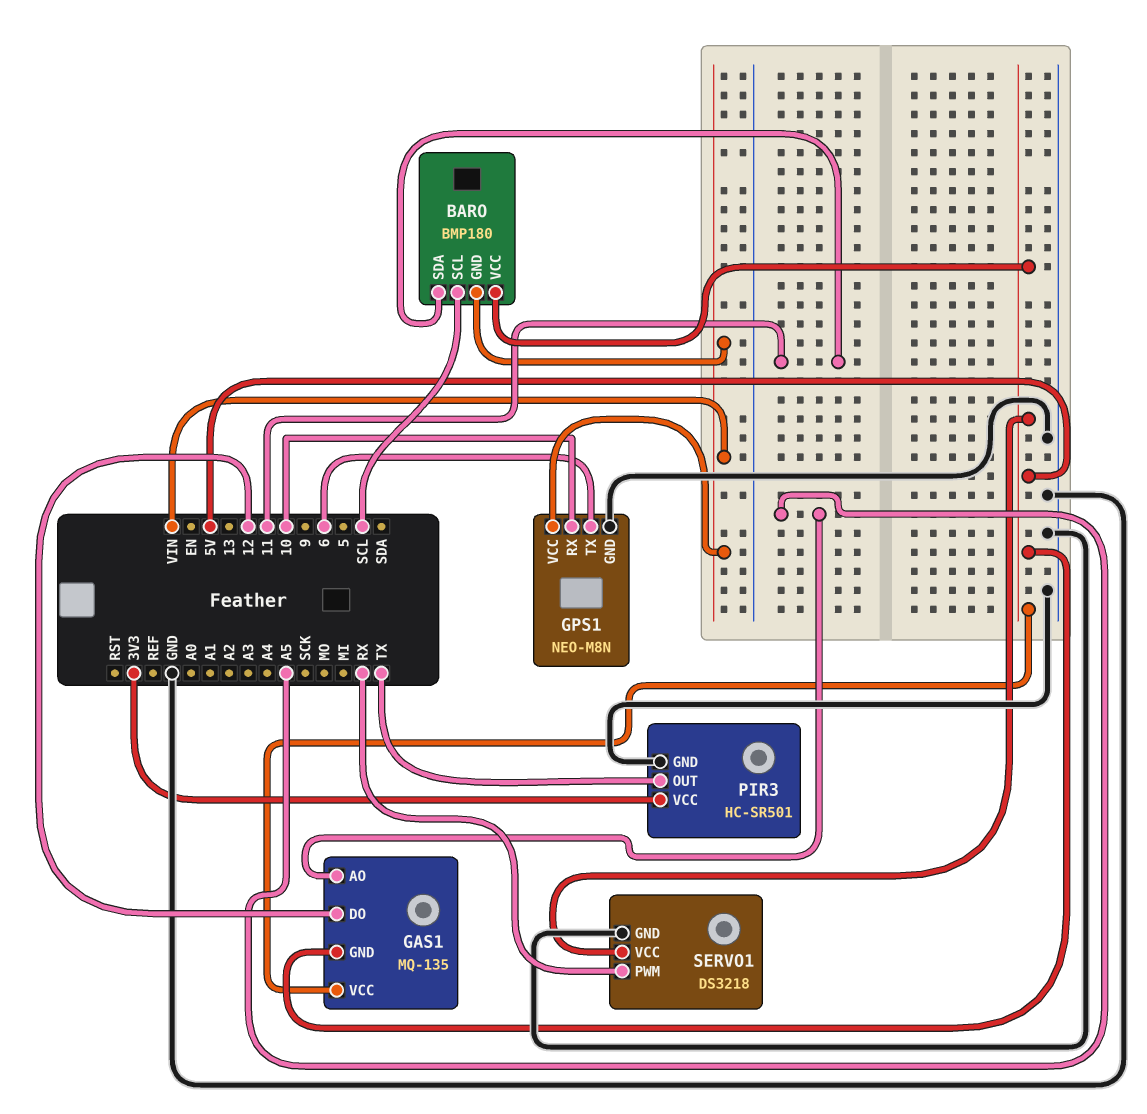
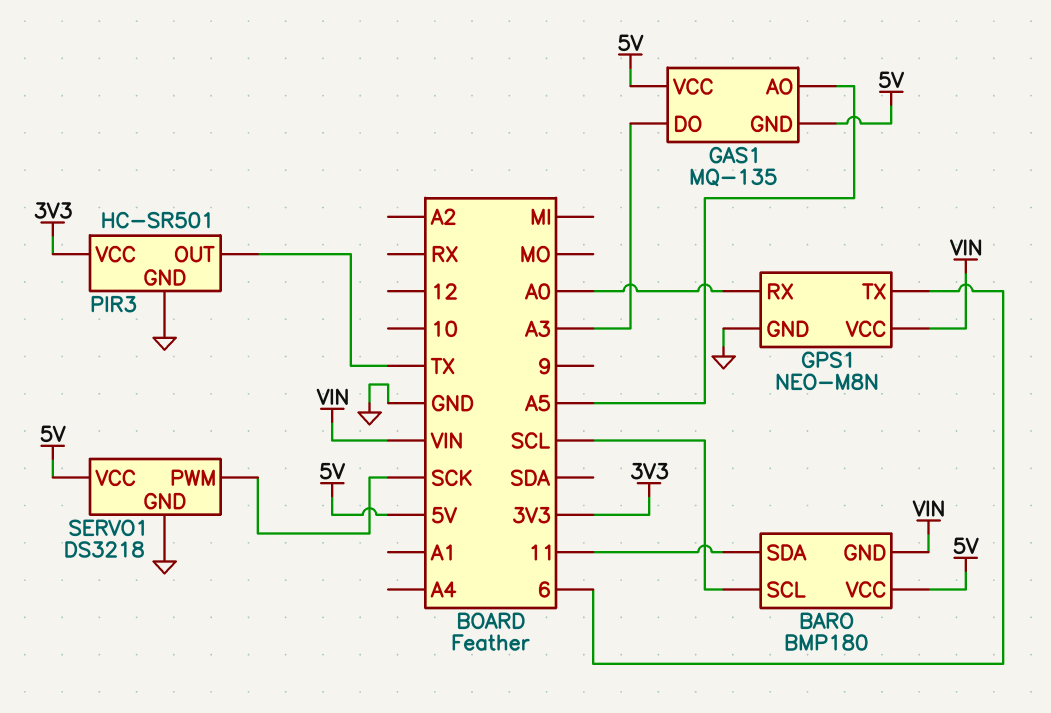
GAS1 pin DO: 12 -> A3
GPS1 pin RX: 10 -> A0
SERVO1 pin PWM: RX -> SCK

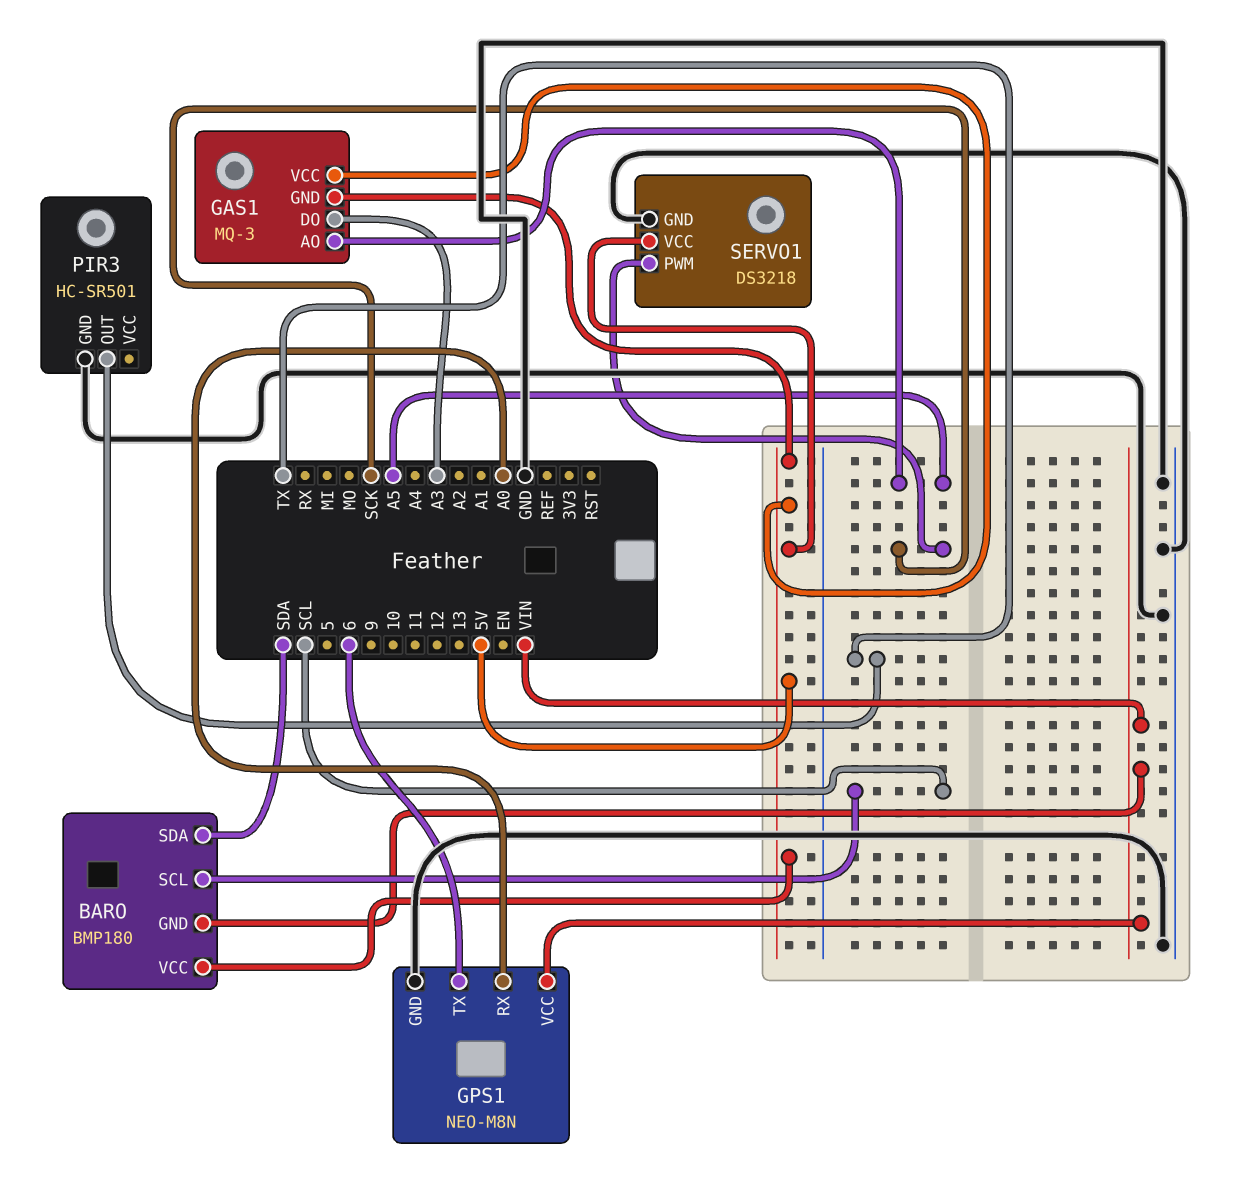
BARO pin SDA: 11 -> SDA
GAS1: MQ-135 -> MQ-3
PIR3 pin VCC: 3V3 -> none

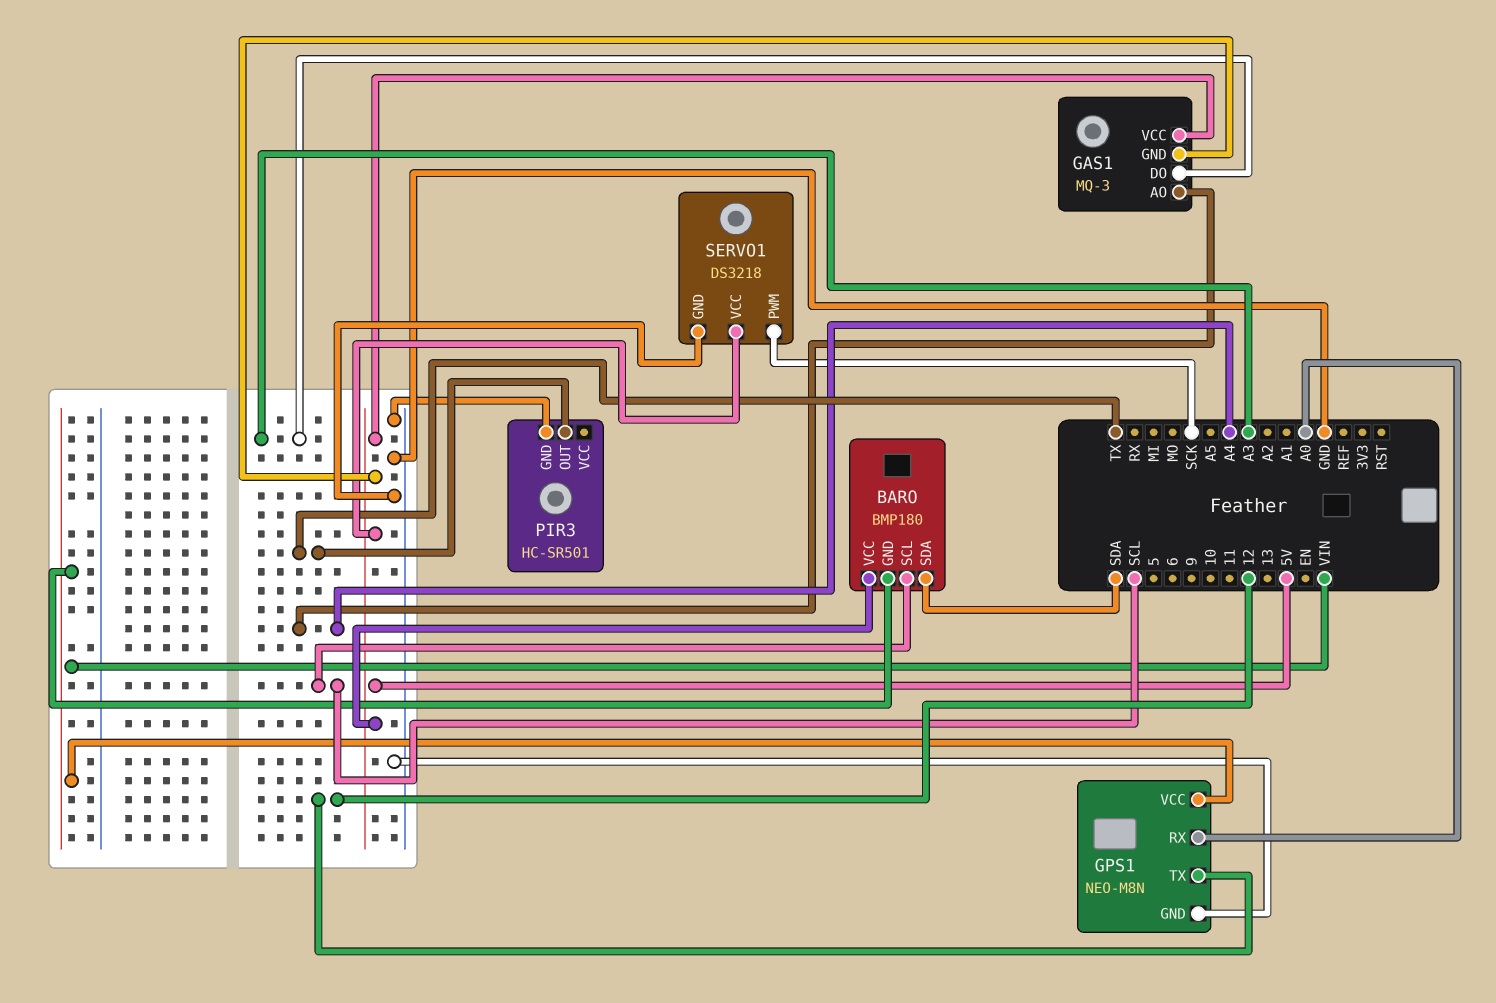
GAS1 pin AO: A5 -> A4
GPS1 pin TX: 6 -> 12

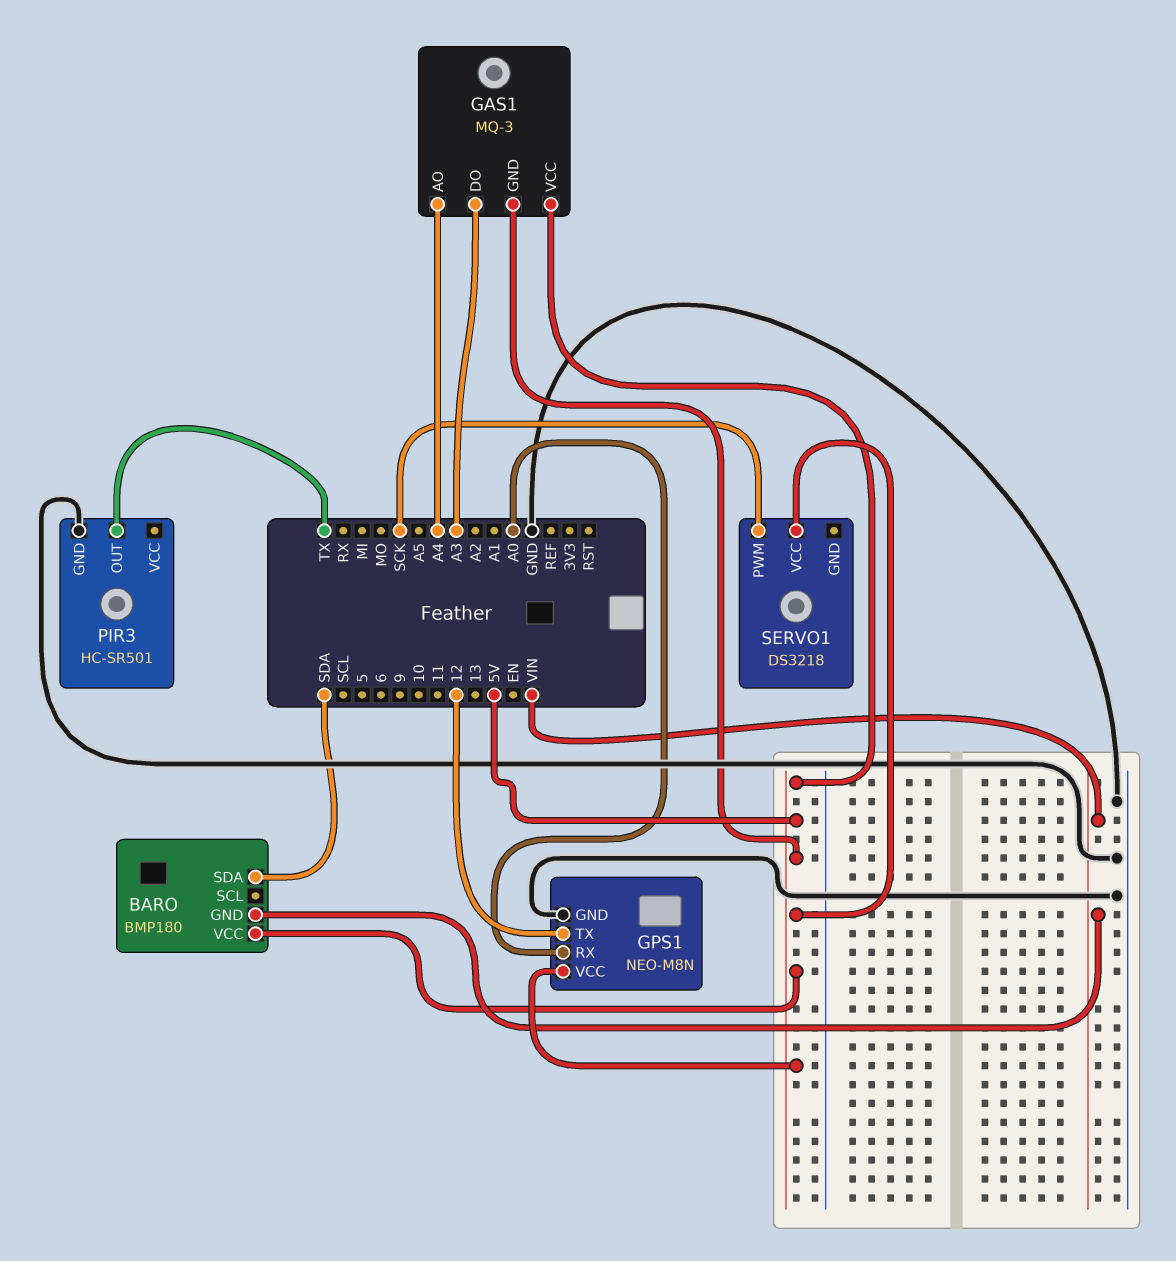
BARO pin SCL: SCL -> none
GPS1 pin VCC: VIN -> 5V
SERVO1 pin GND: GND -> none

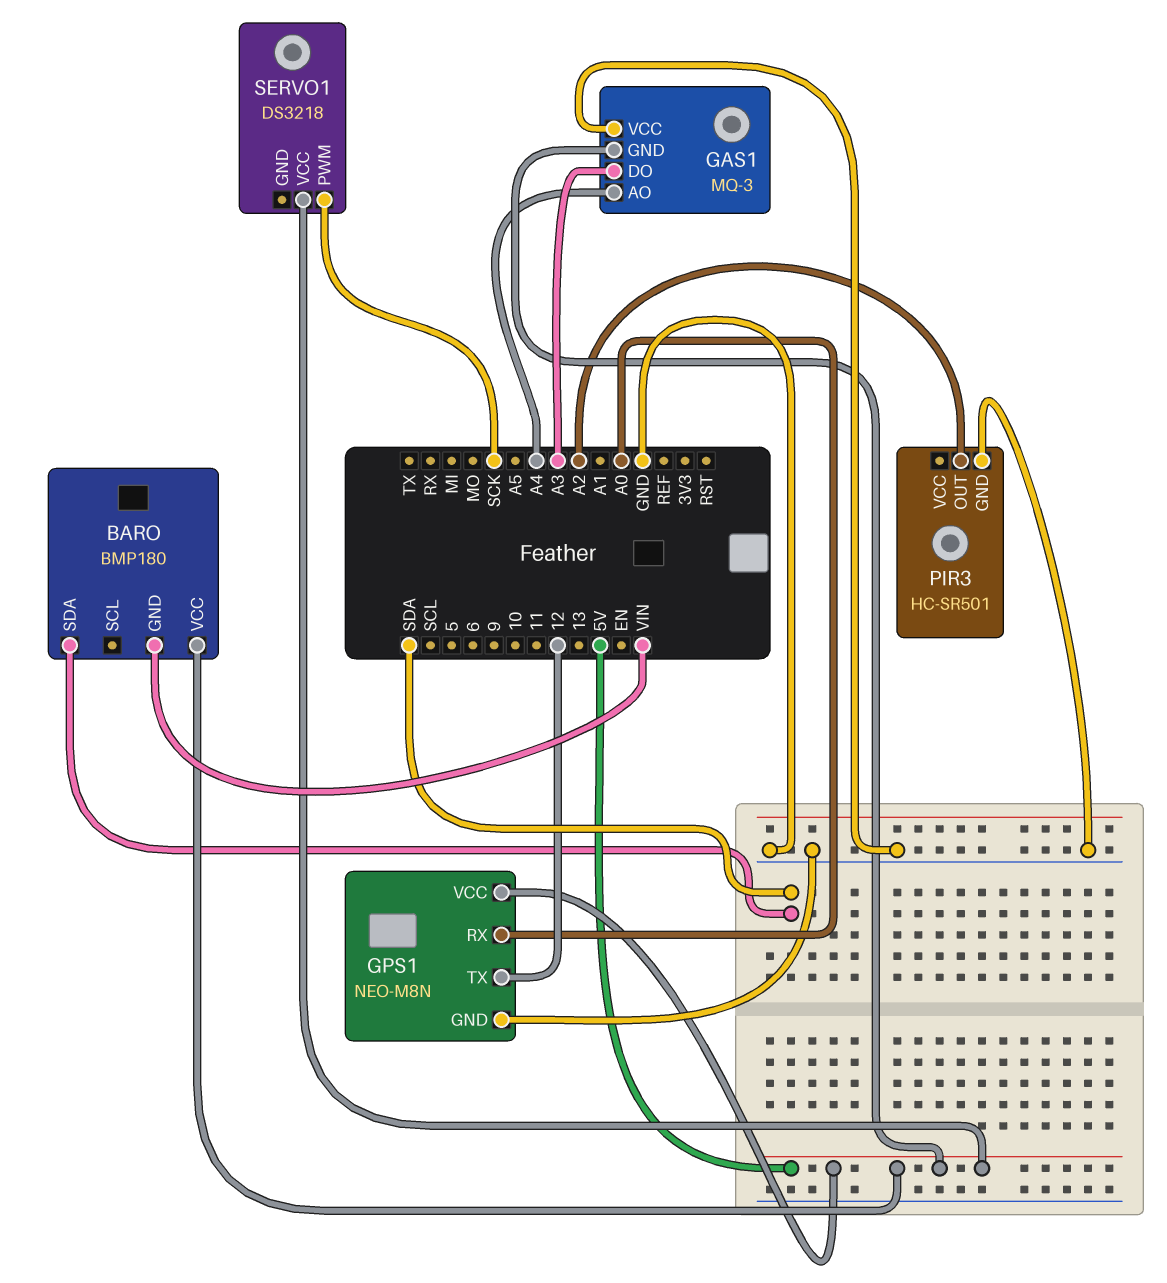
GAS1 pin VCC: 5V -> GND
PIR3 pin OUT: TX -> A2

